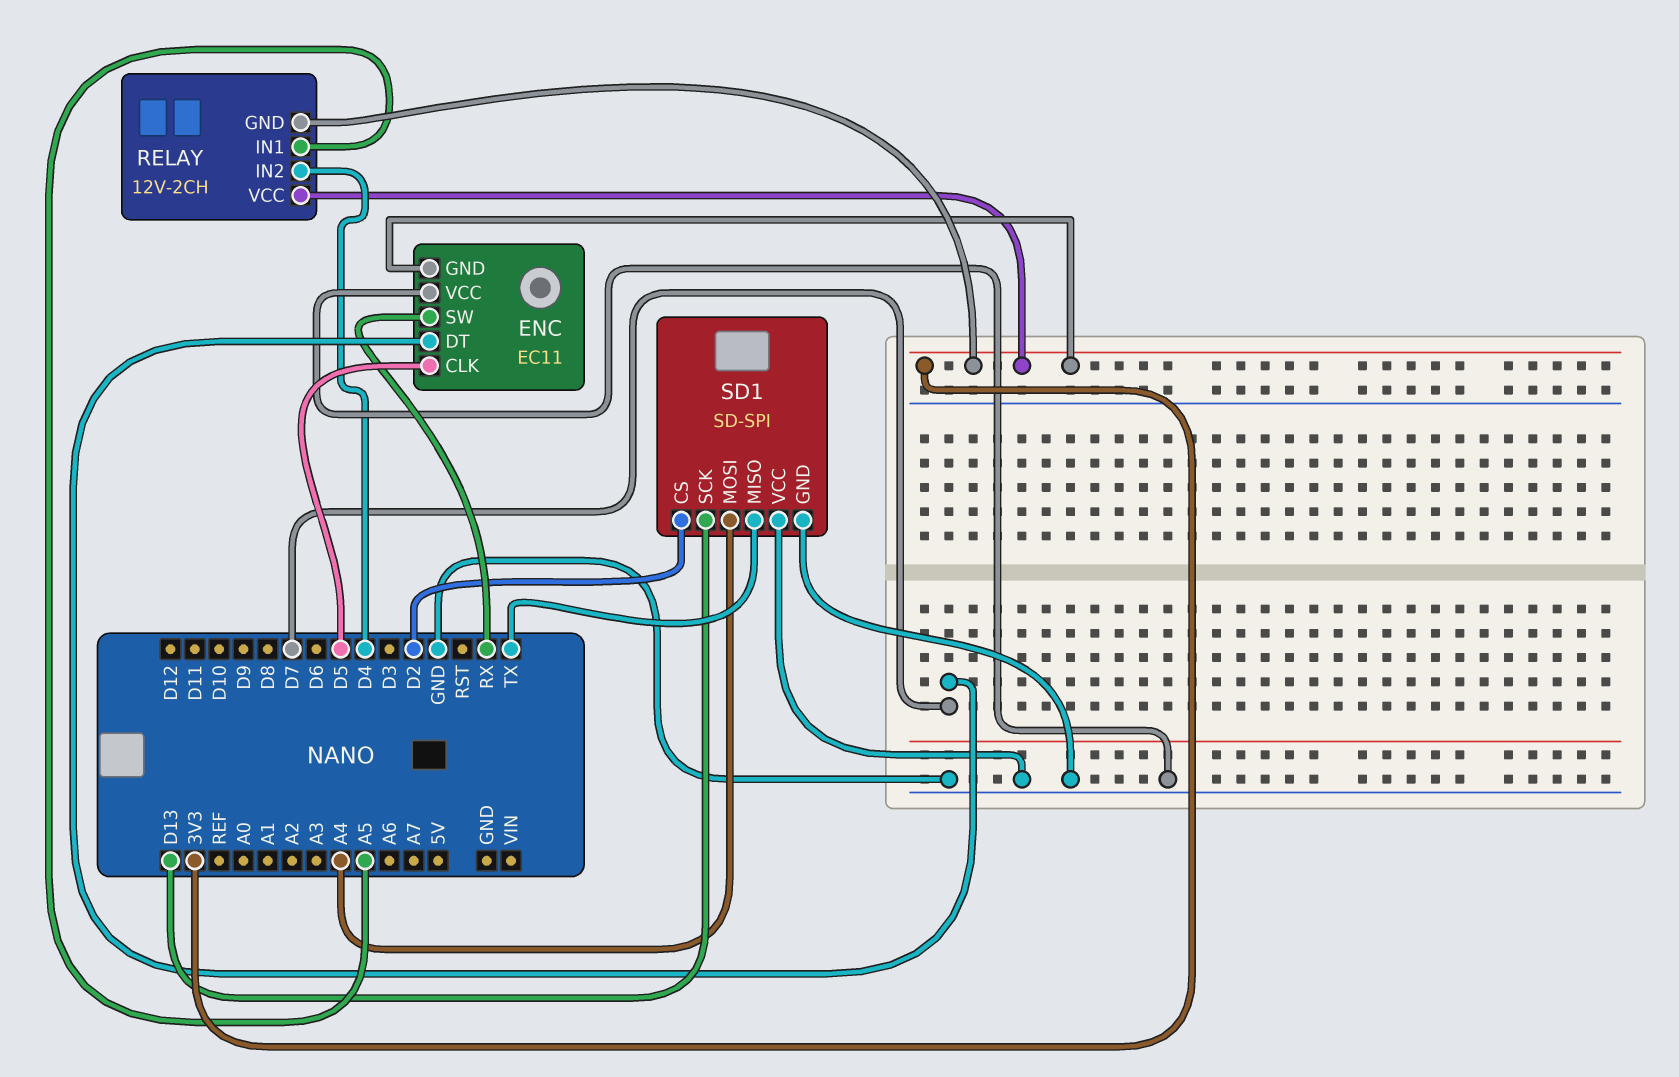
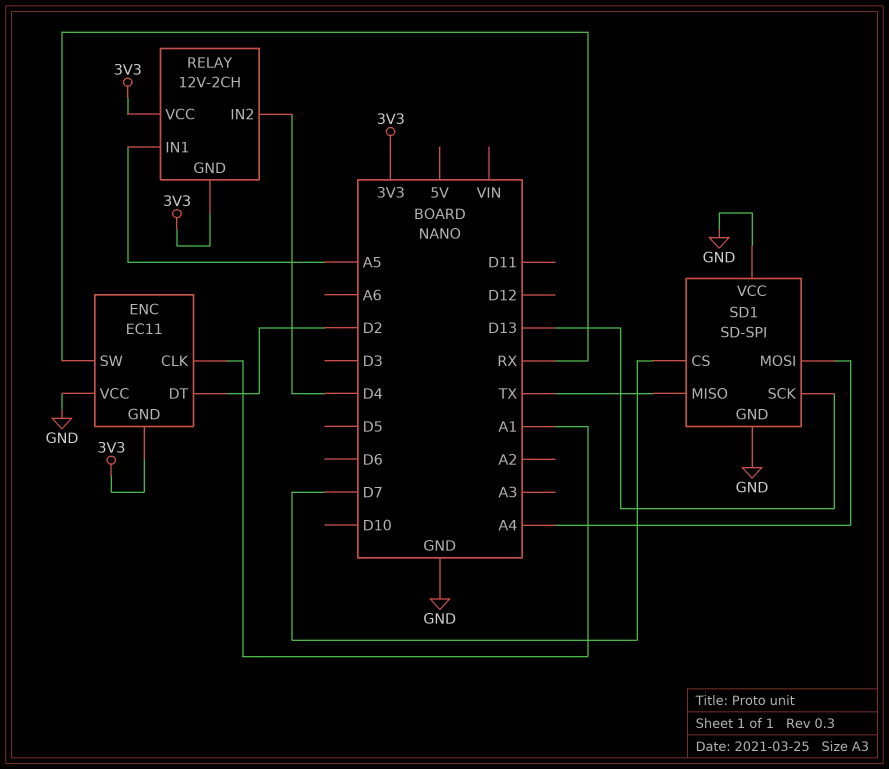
ENC pin CLK: D5 -> A1
ENC pin DT: D7 -> D2
SD1 pin CS: D2 -> D7

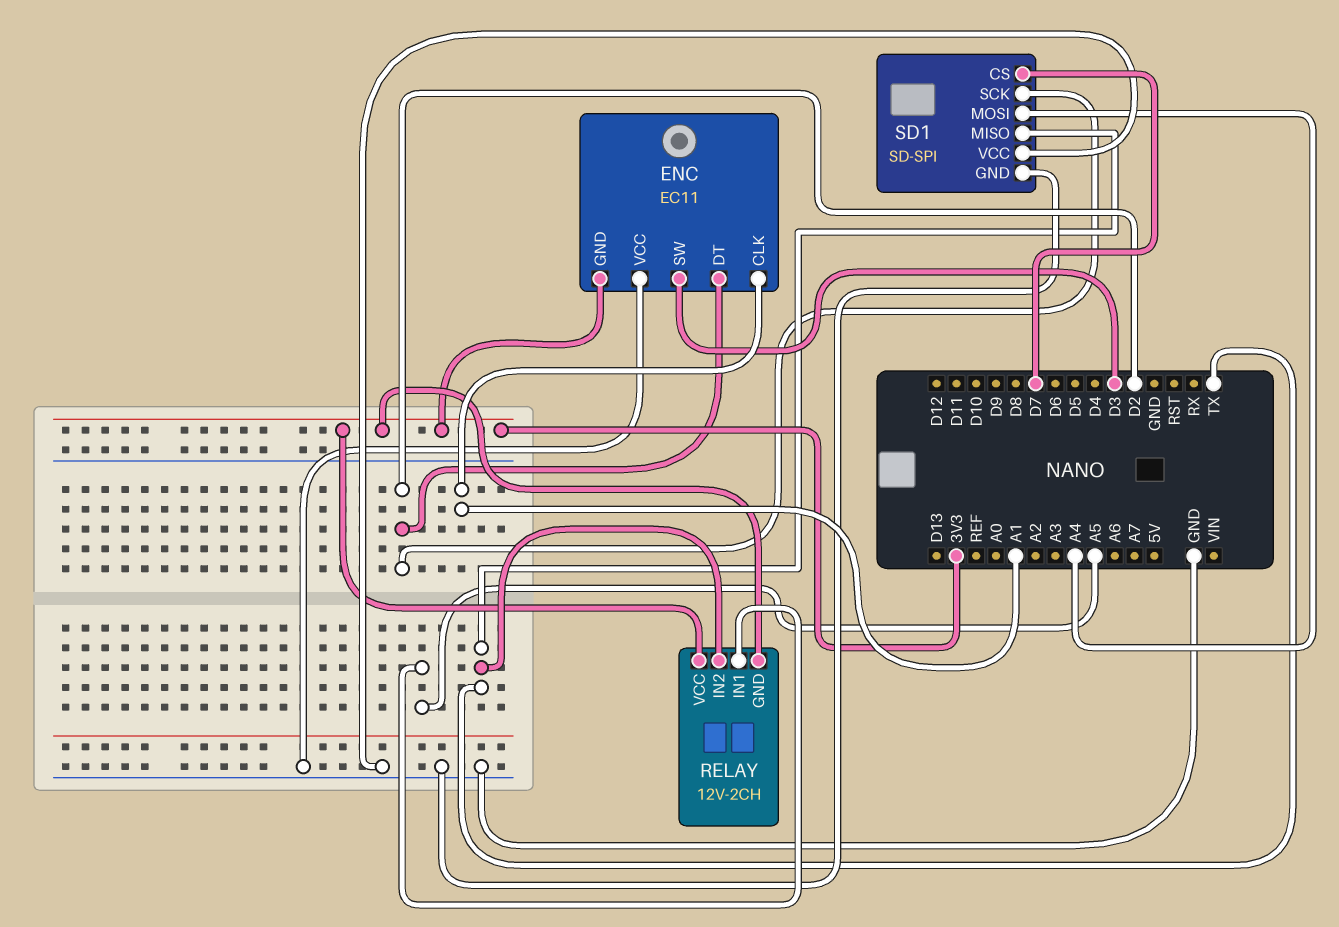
ENC pin SW: RX -> D3
RELAY pin IN2: D4 -> TX
SD1 pin SCK: D13 -> D2

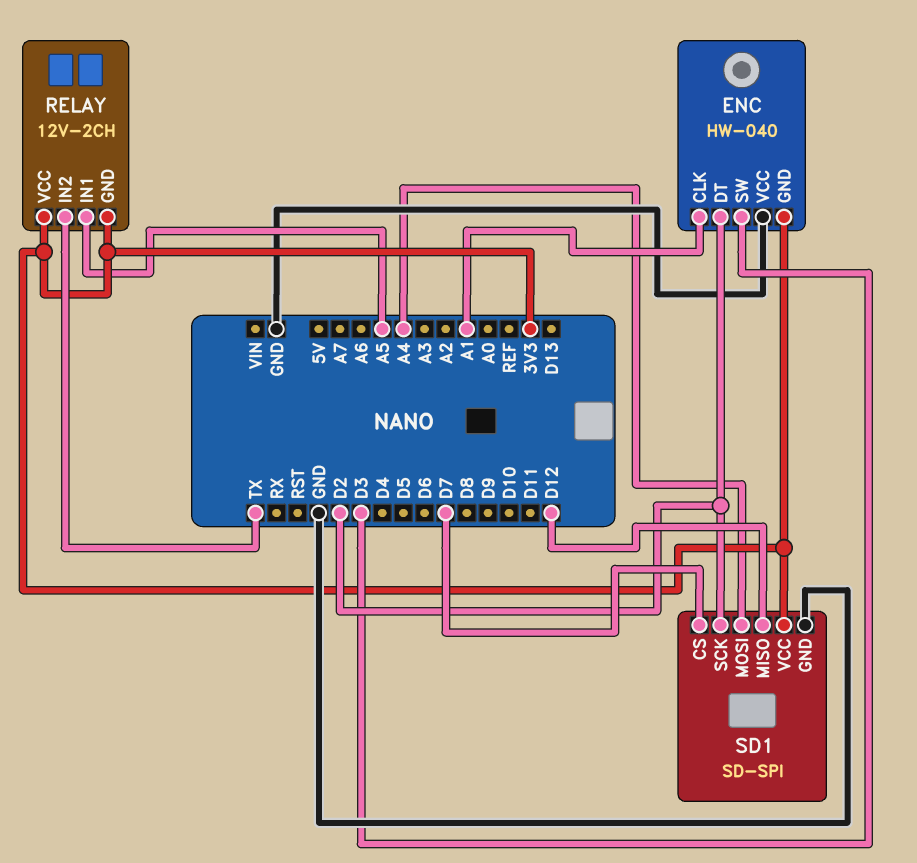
ENC: EC11 -> HW-040
SD1 pin MISO: TX -> D12
SD1 pin VCC: GND -> 3V3

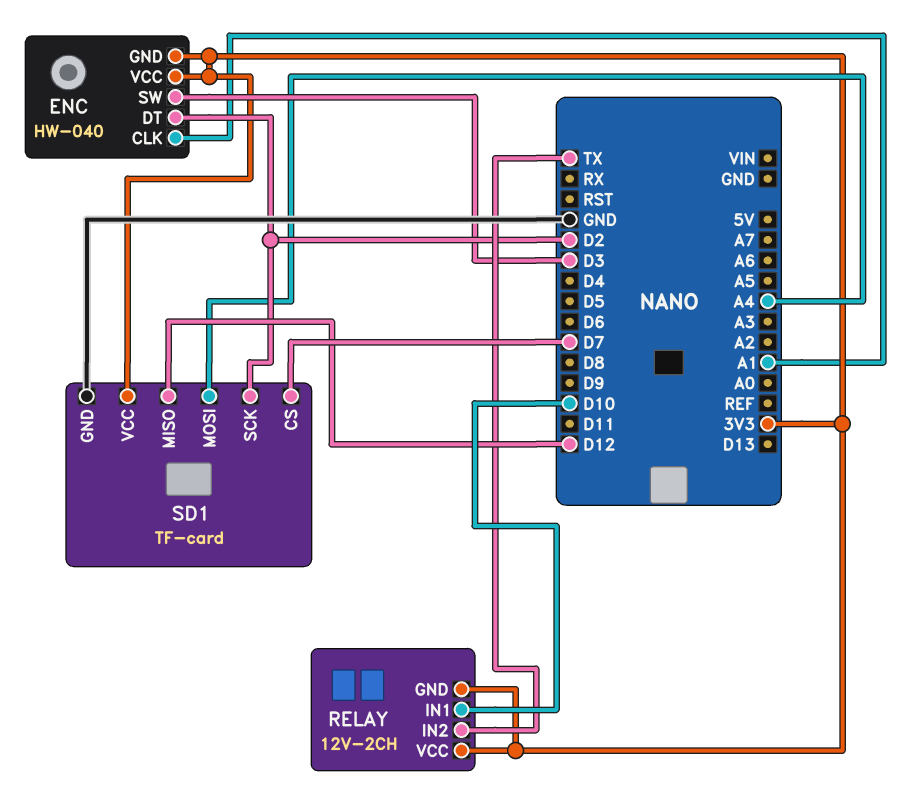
ENC pin VCC: GND -> 3V3
RELAY pin IN1: A5 -> D10
SD1: SD-SPI -> TF-card

